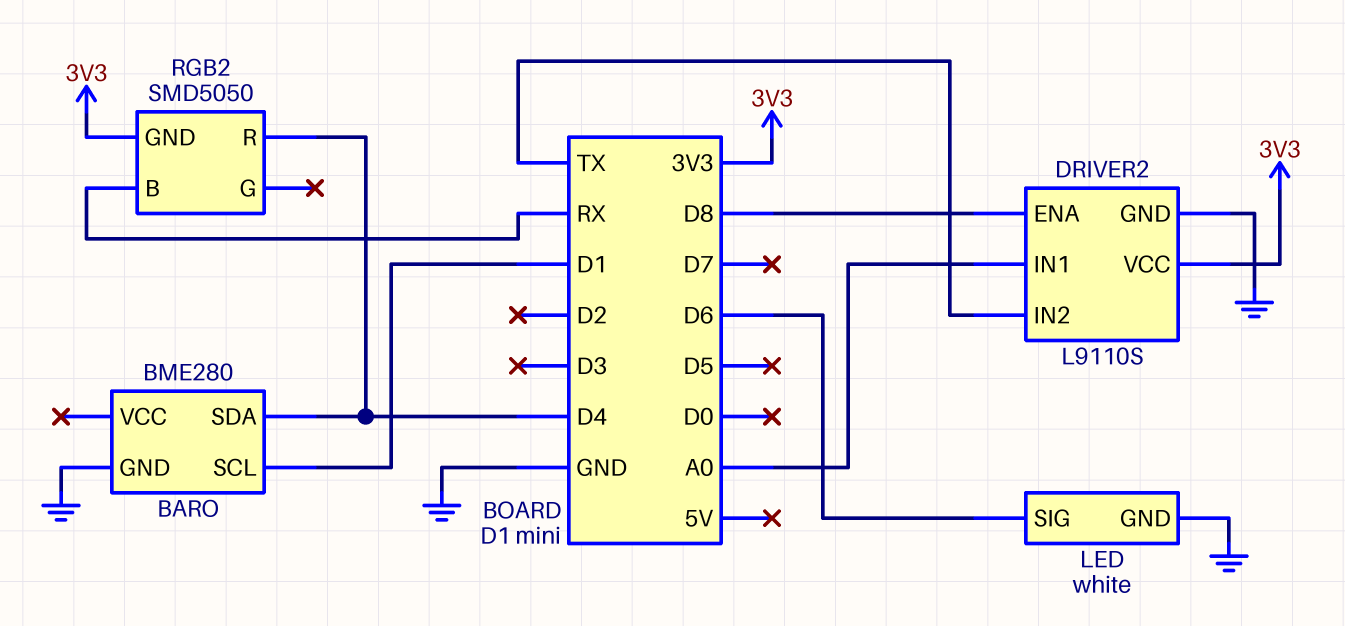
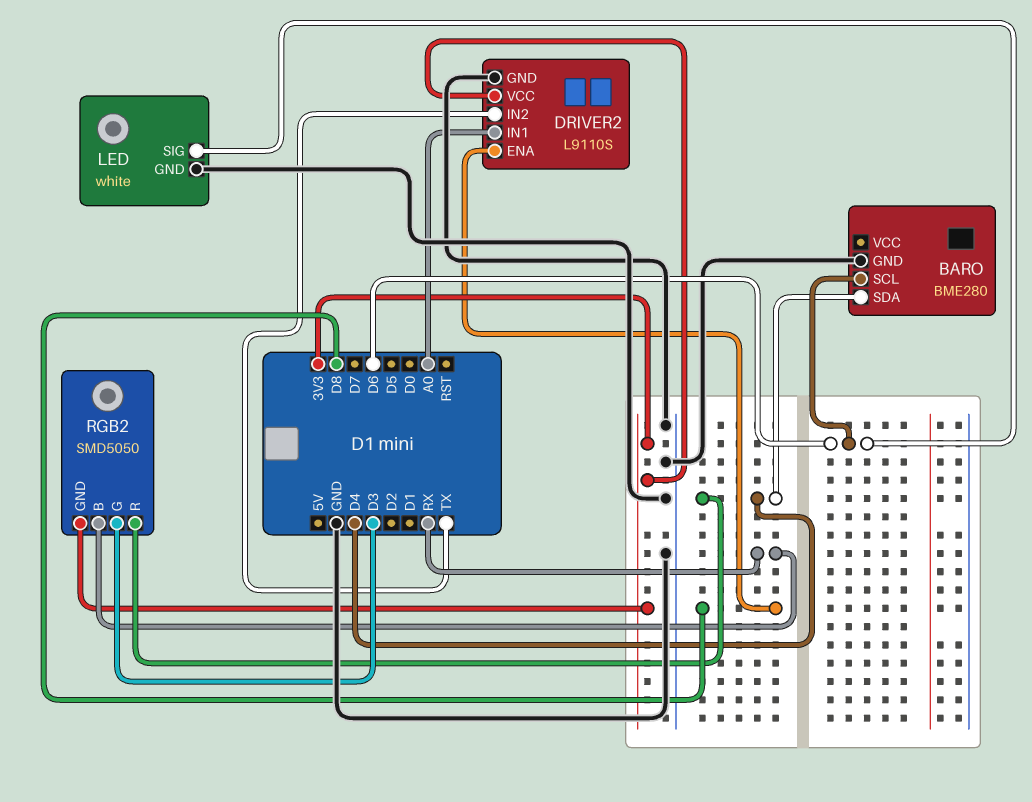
BARO pin SCL: D1 -> D6
RGB2 pin G: none -> D3

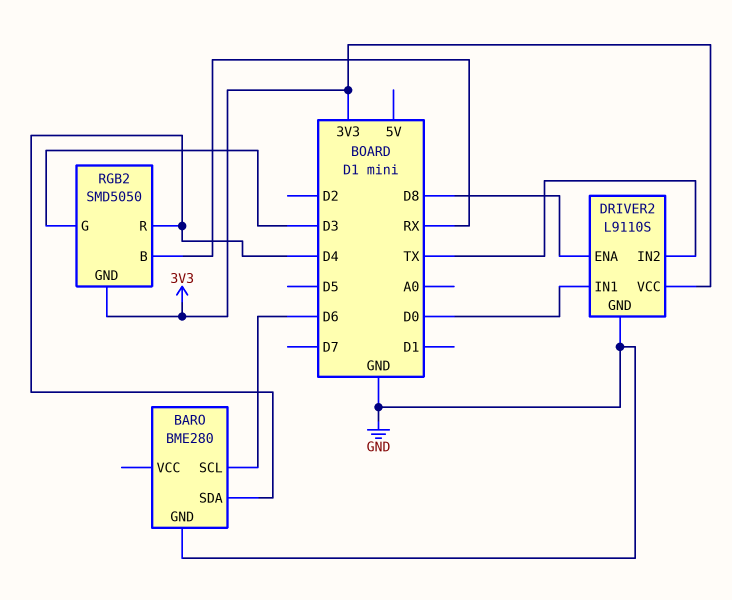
DRIVER2 pin IN1: A0 -> D0
LED: white -> none
LED pin GND: GND -> none
LED pin SIG: D6 -> none

